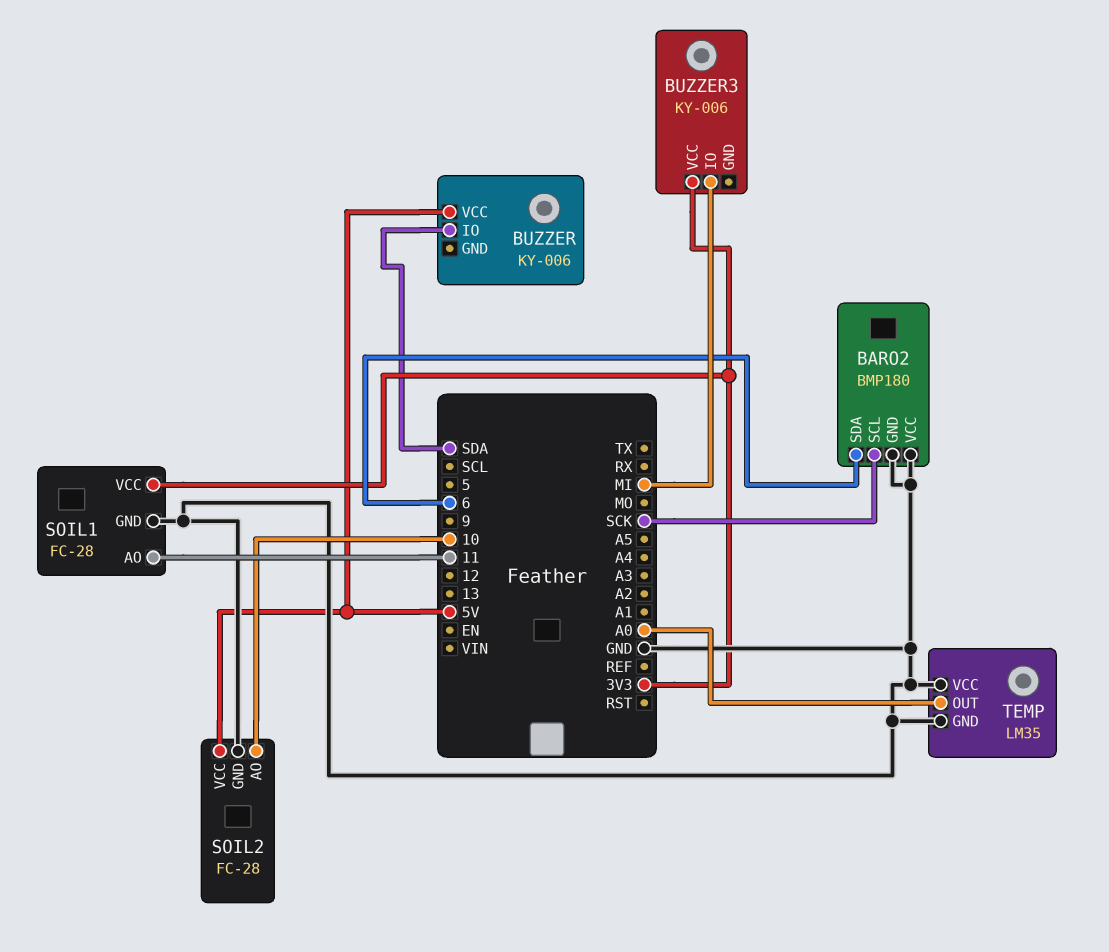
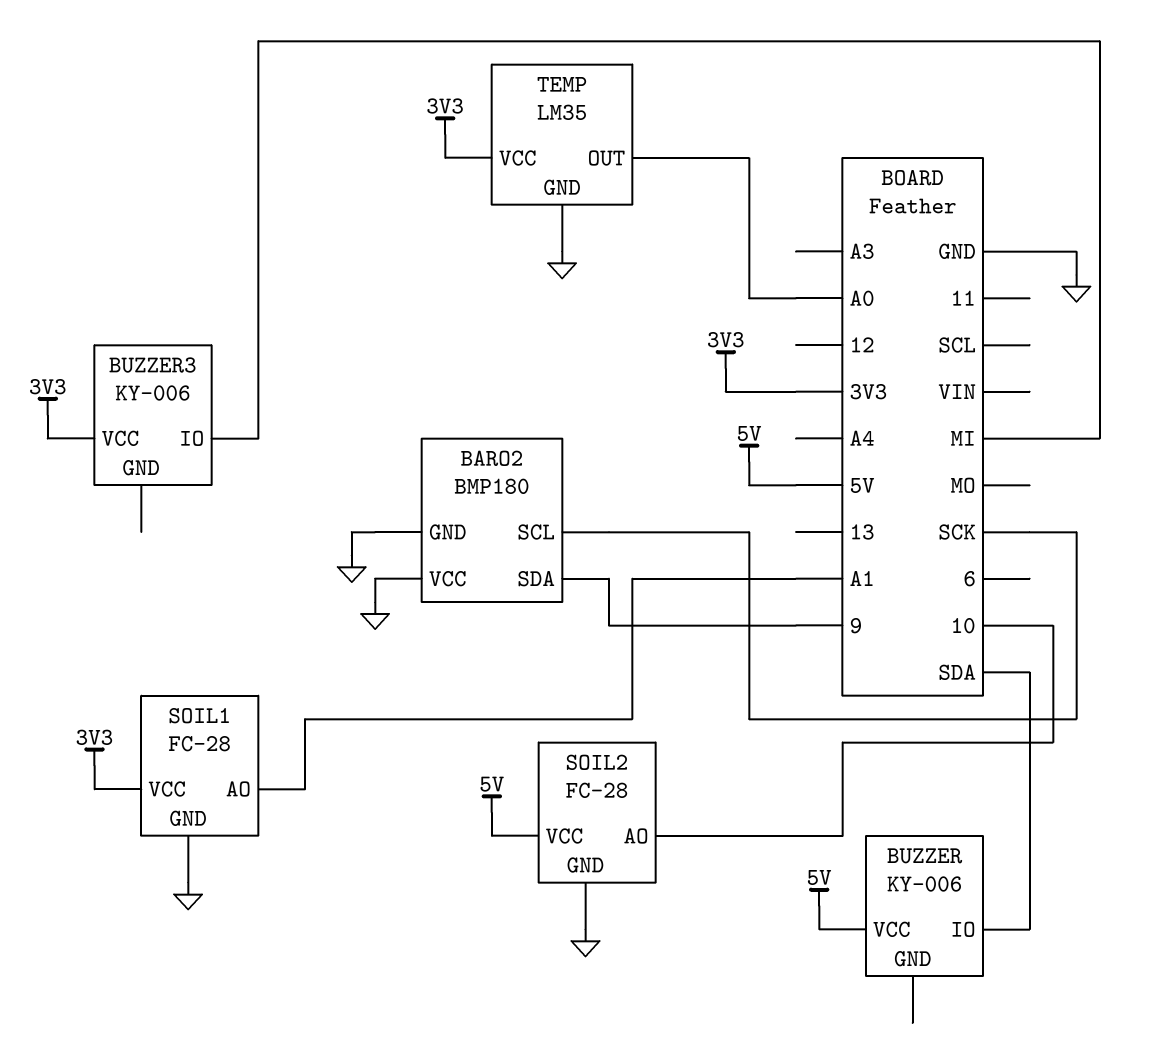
BARO2 pin SDA: 6 -> 9
SOIL1 pin AO: 11 -> A1
TEMP pin VCC: GND -> 3V3

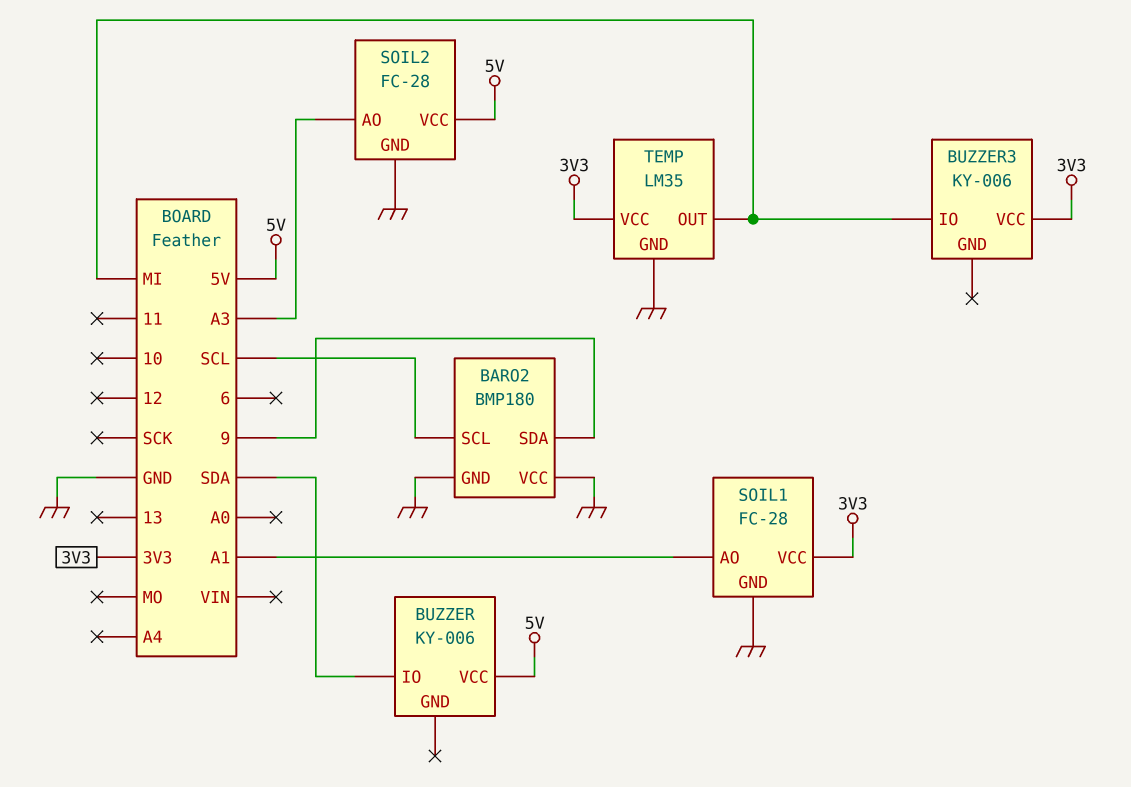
BARO2 pin SCL: SCK -> SCL
SOIL2 pin AO: 10 -> A3
TEMP pin OUT: A0 -> MI

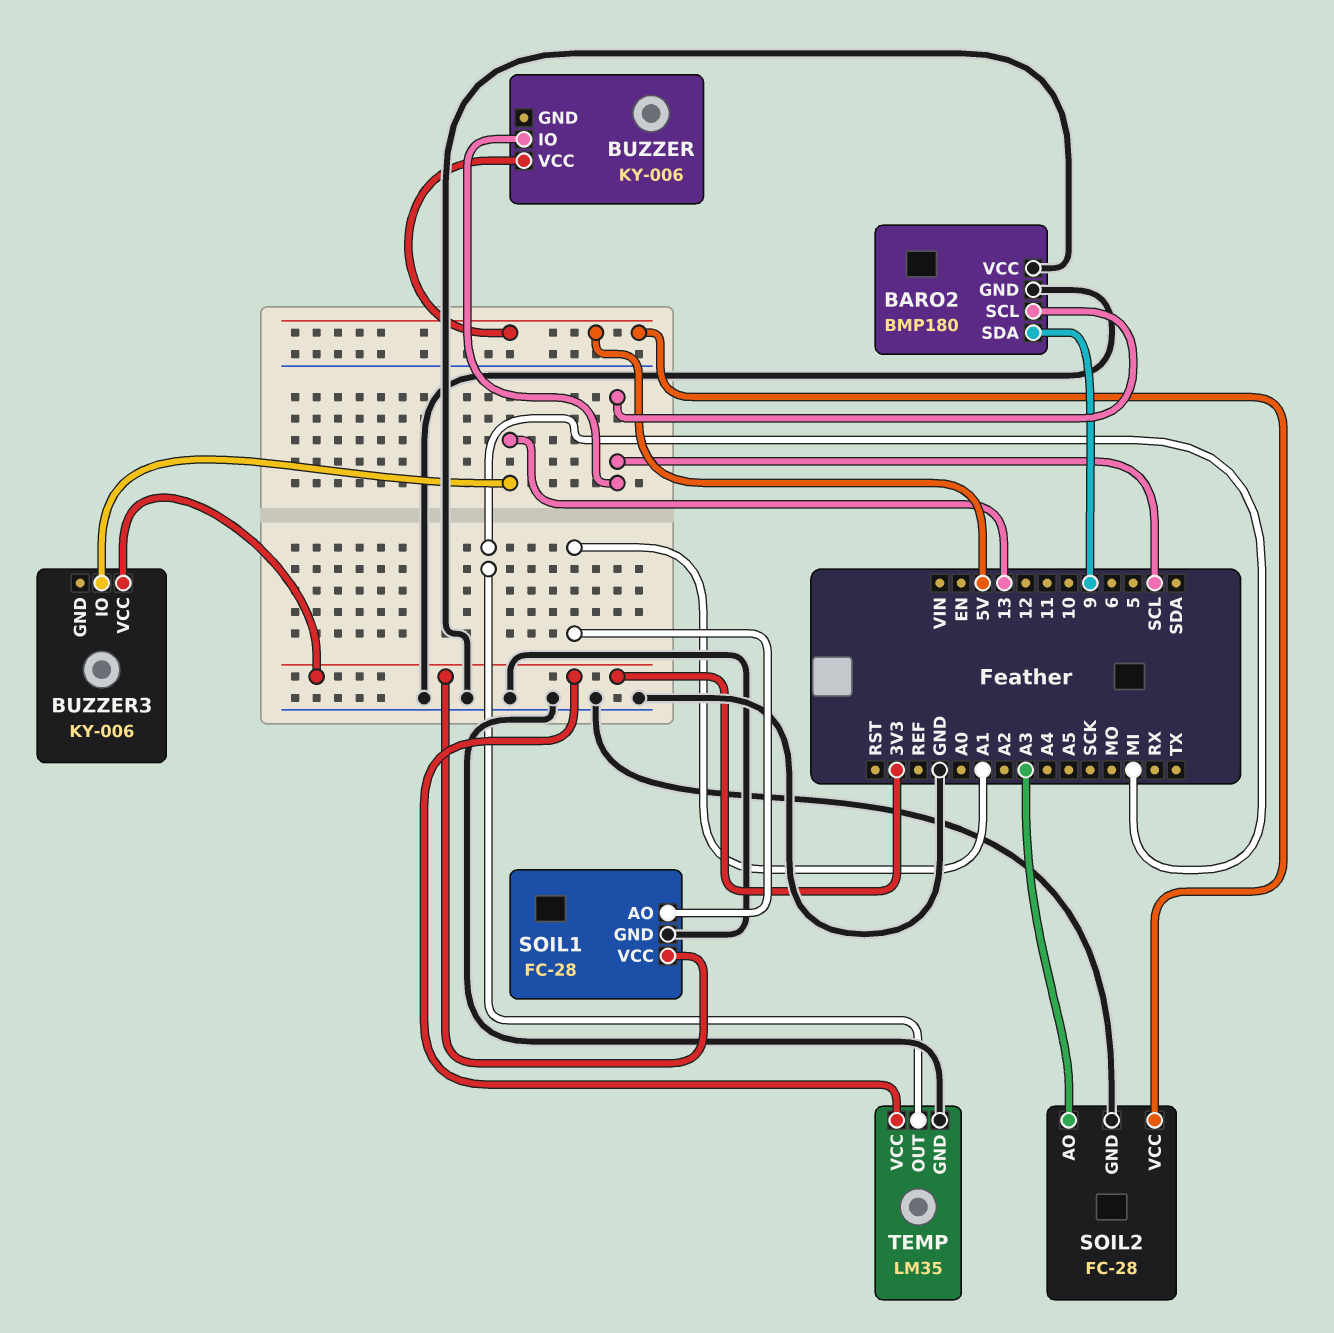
BUZZER pin IO: SDA -> SCL
BUZZER3 pin IO: MI -> 13

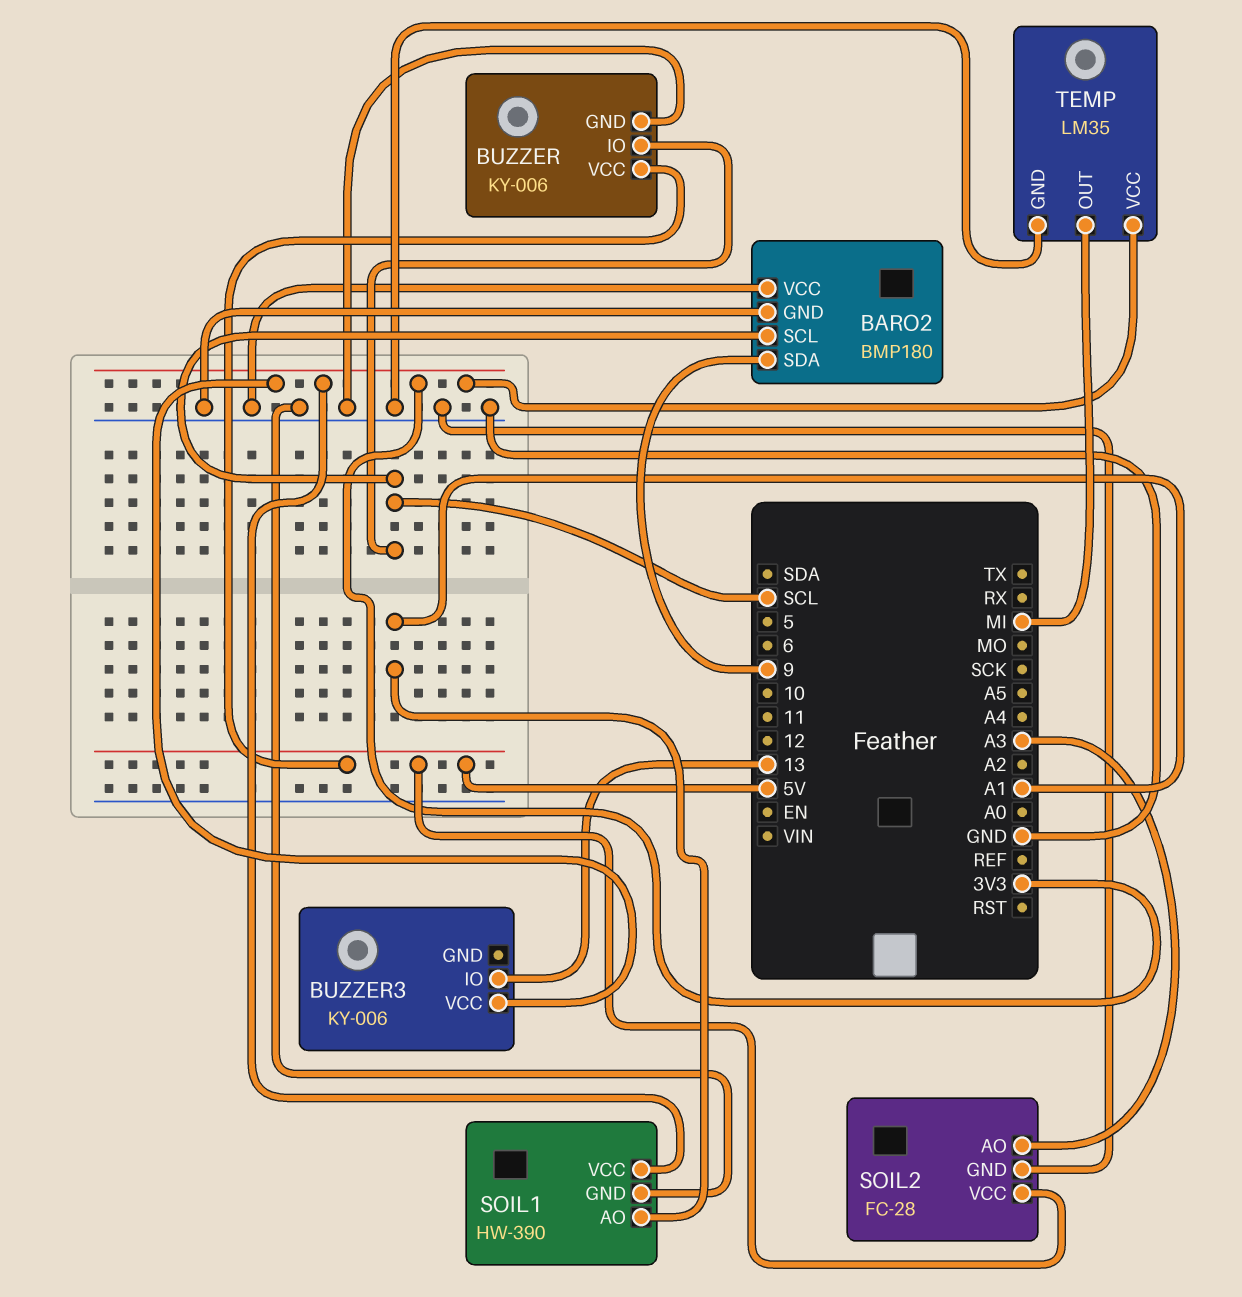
BUZZER pin GND: none -> GND
SOIL1: FC-28 -> HW-390

